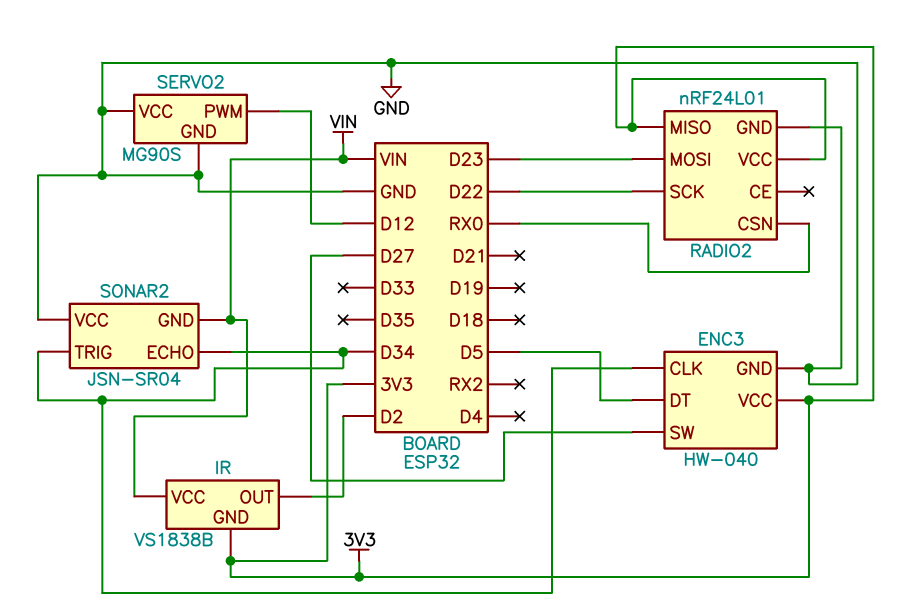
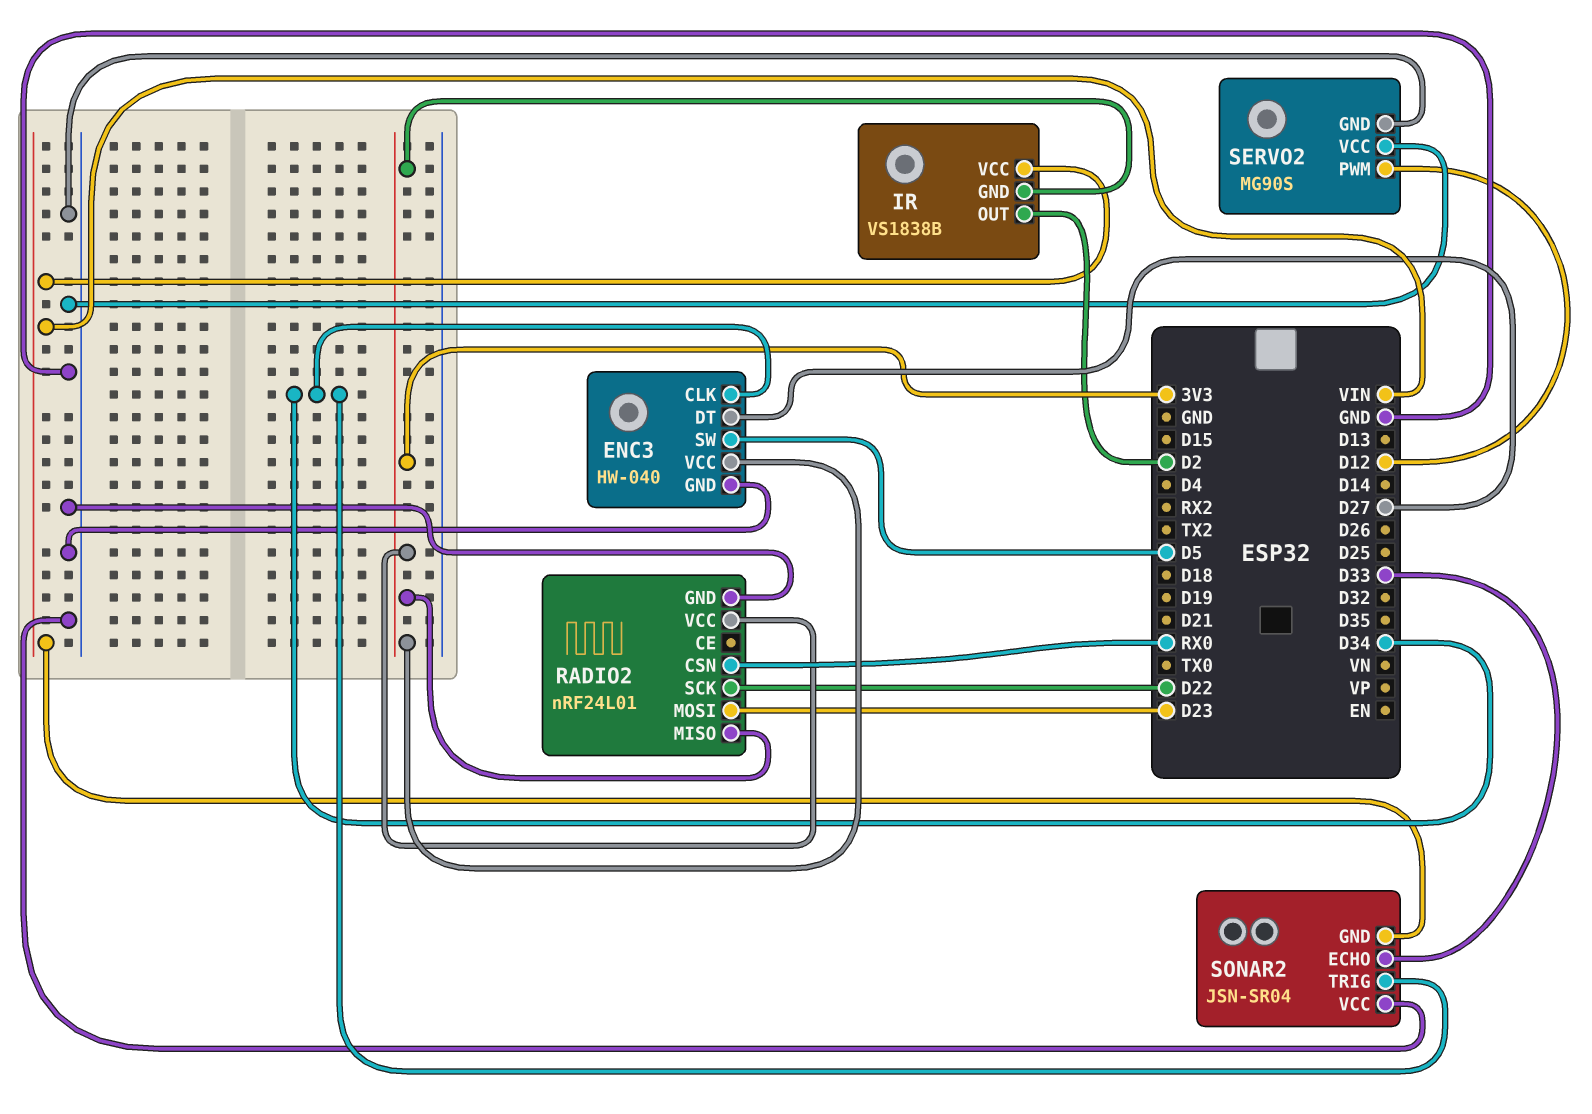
ENC3 pin DT: D5 -> D27
ENC3 pin SW: D27 -> D5
SONAR2 pin ECHO: D34 -> D33

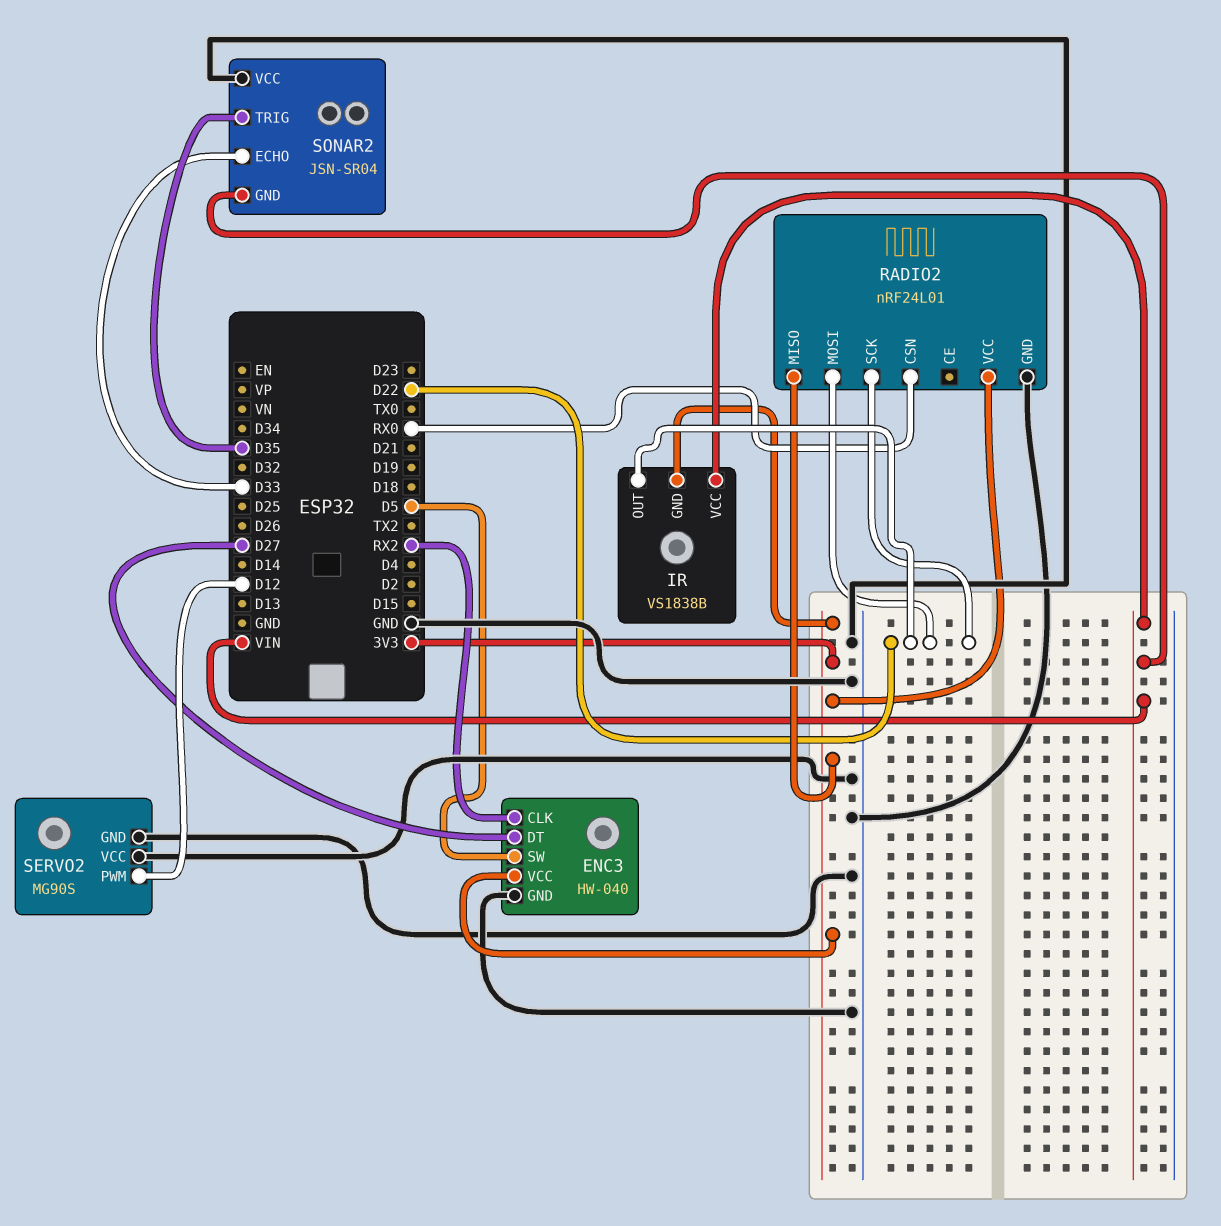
ENC3 pin CLK: D34 -> RX2
IR pin OUT: D2 -> D22
RADIO2 pin MOSI: D23 -> D22
SONAR2 pin TRIG: D34 -> D35

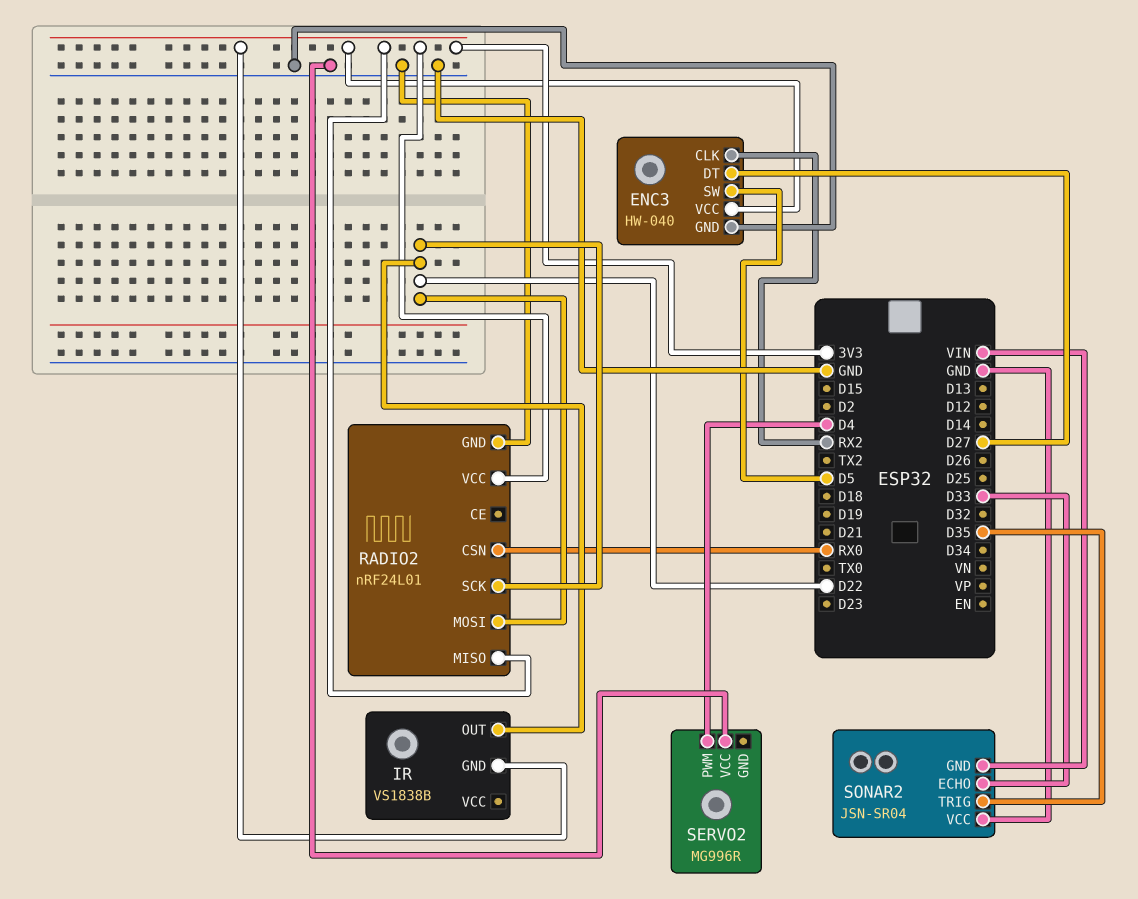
IR pin VCC: VIN -> none
SERVO2: MG90S -> MG996R
SERVO2 pin GND: GND -> none
SERVO2 pin PWM: D12 -> D4

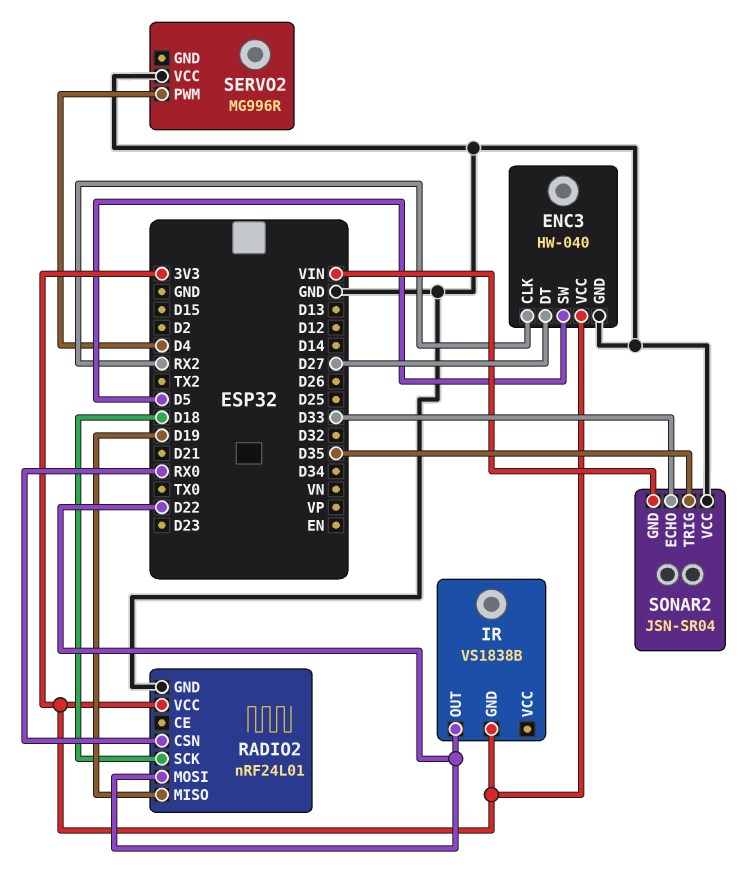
RADIO2 pin MISO: 3V3 -> D19
RADIO2 pin SCK: D22 -> D18

